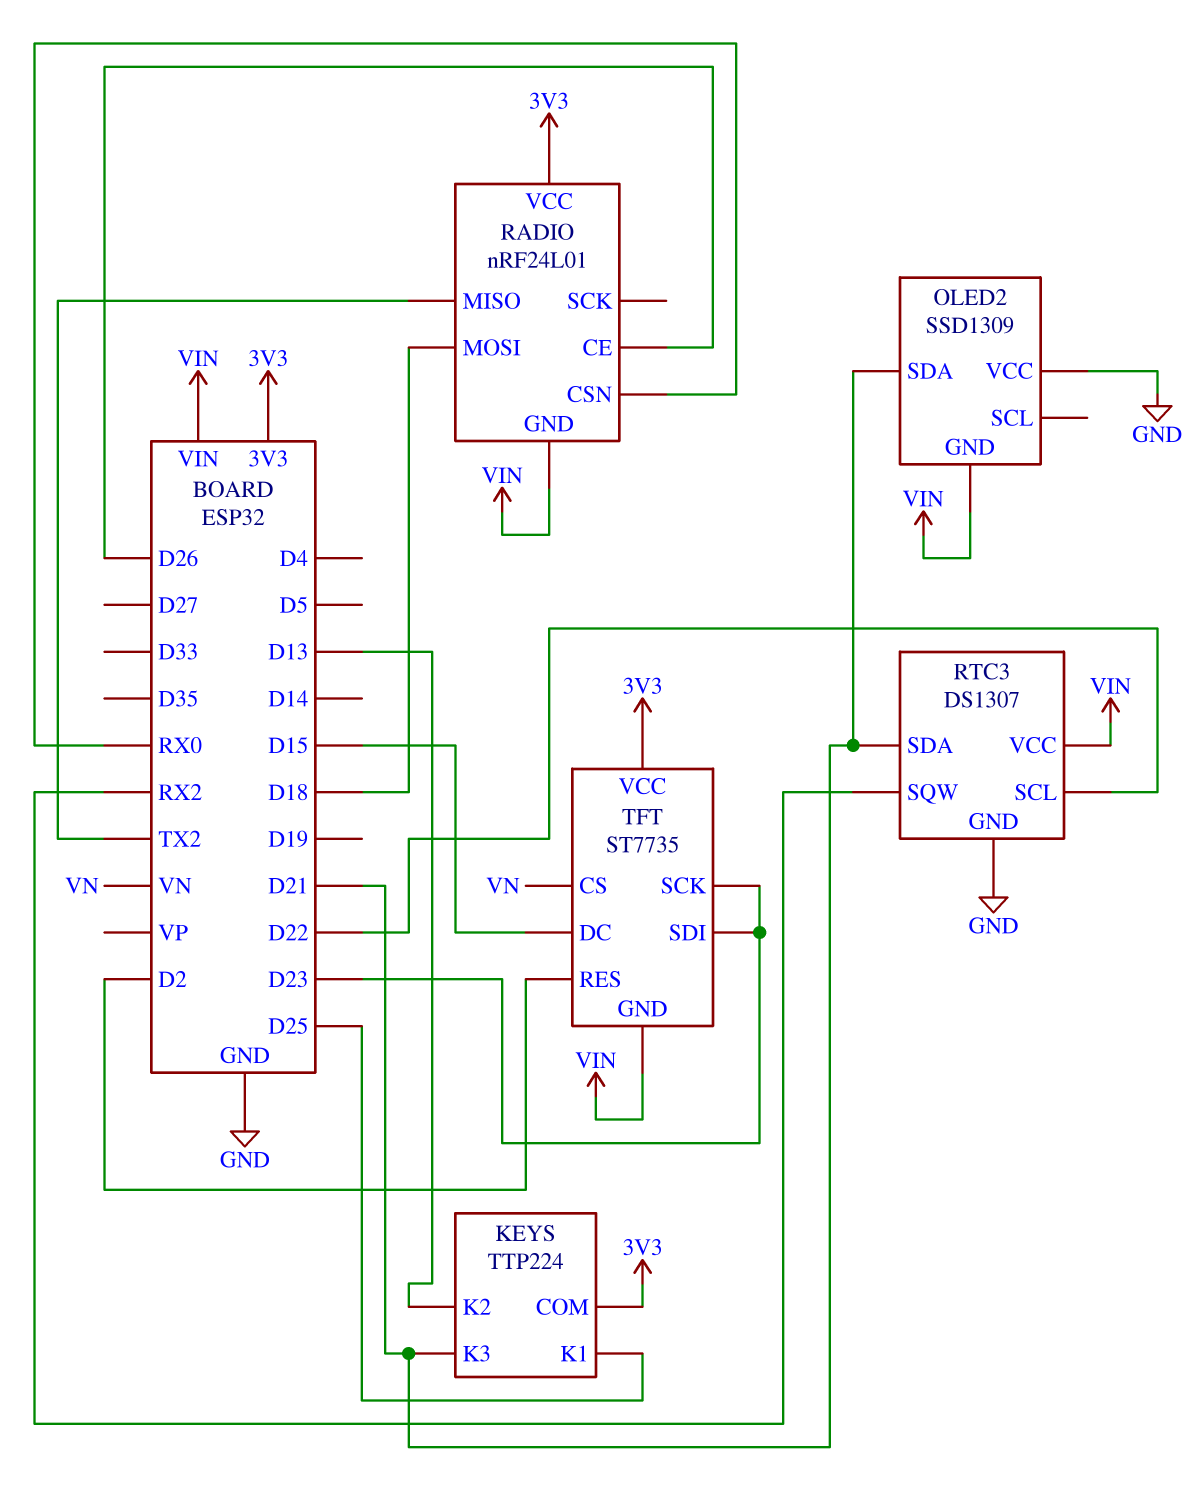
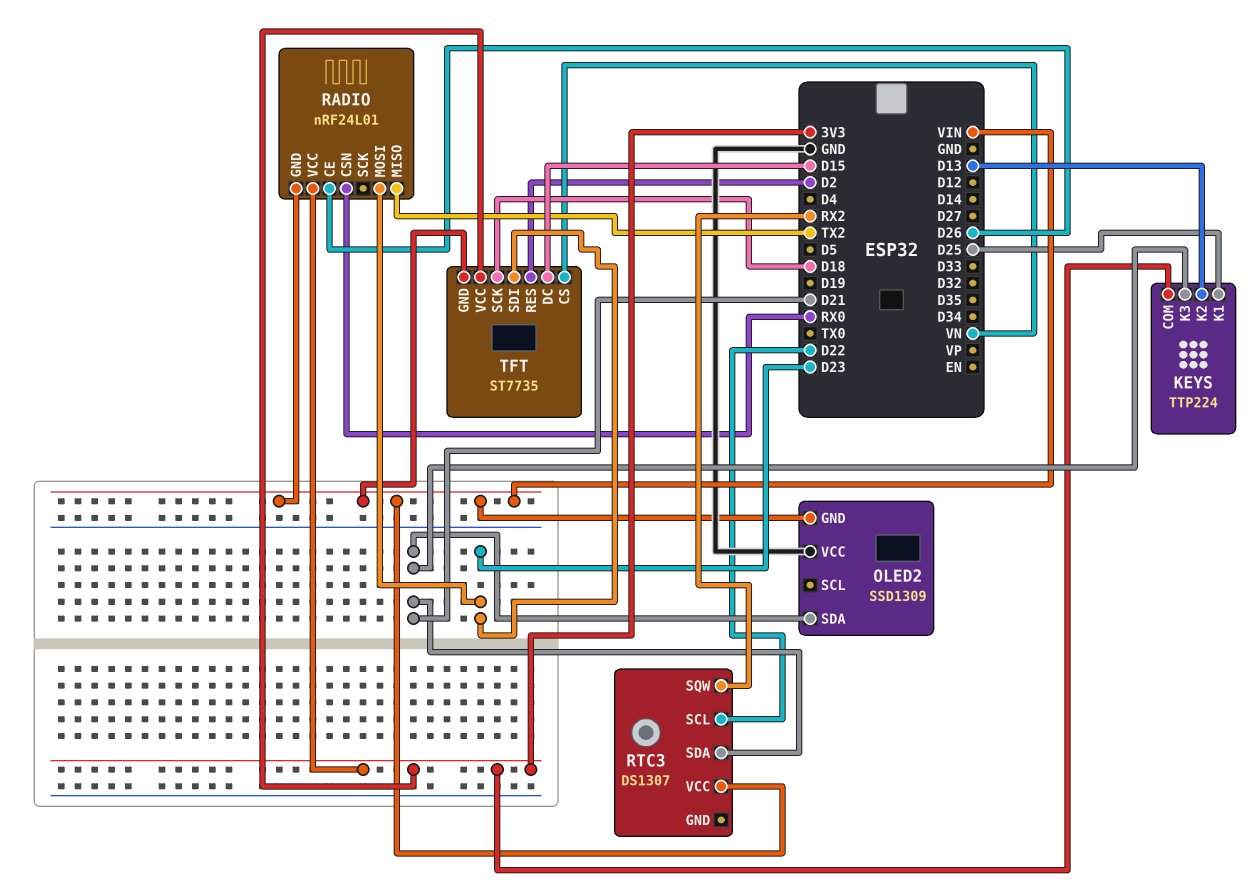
RADIO pin MOSI: D18 -> D23
RTC3 pin GND: GND -> none
TFT pin SCK: D23 -> D18

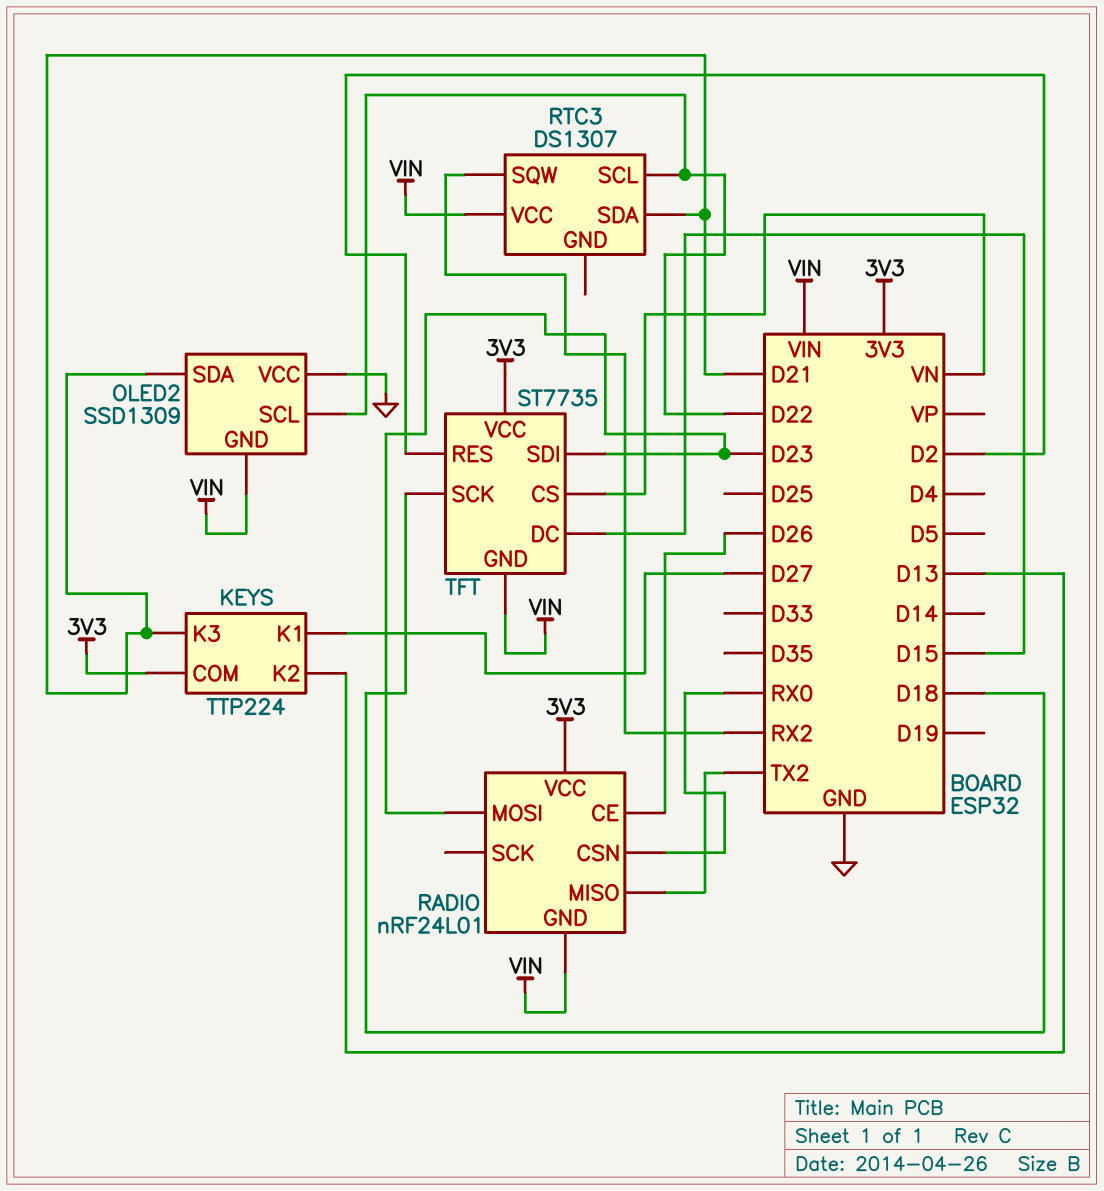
KEYS pin K1: D25 -> D27
OLED2 pin SCL: none -> D22

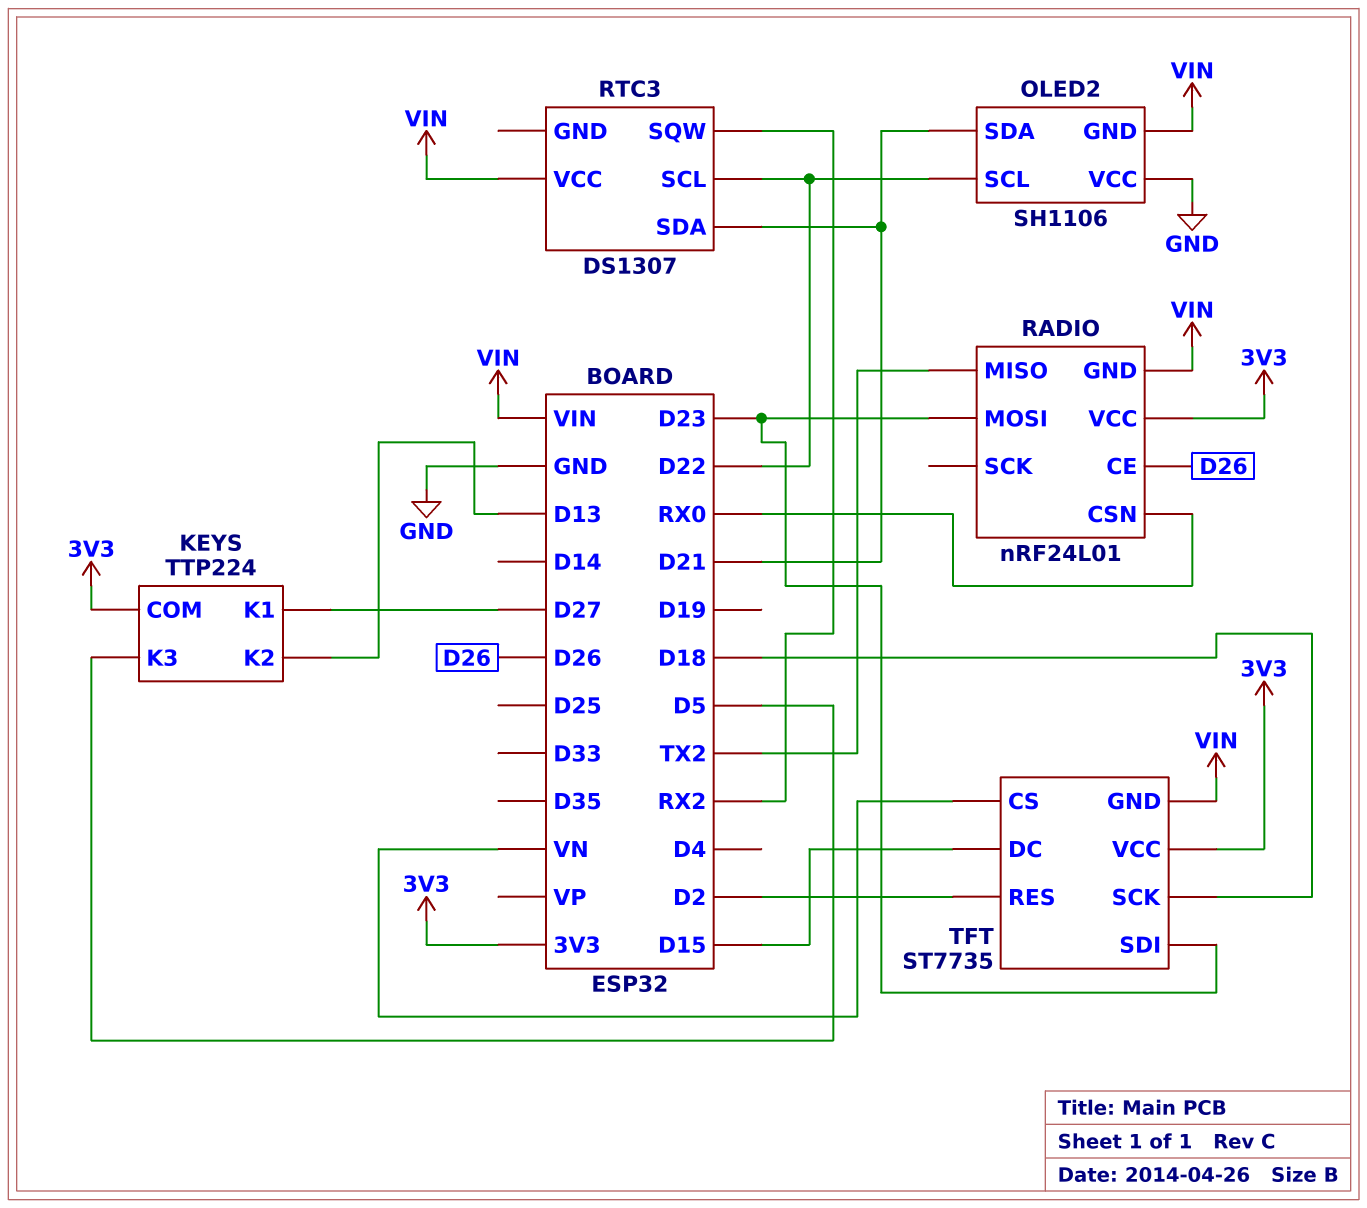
KEYS pin K3: D21 -> D5
OLED2: SSD1309 -> SH1106

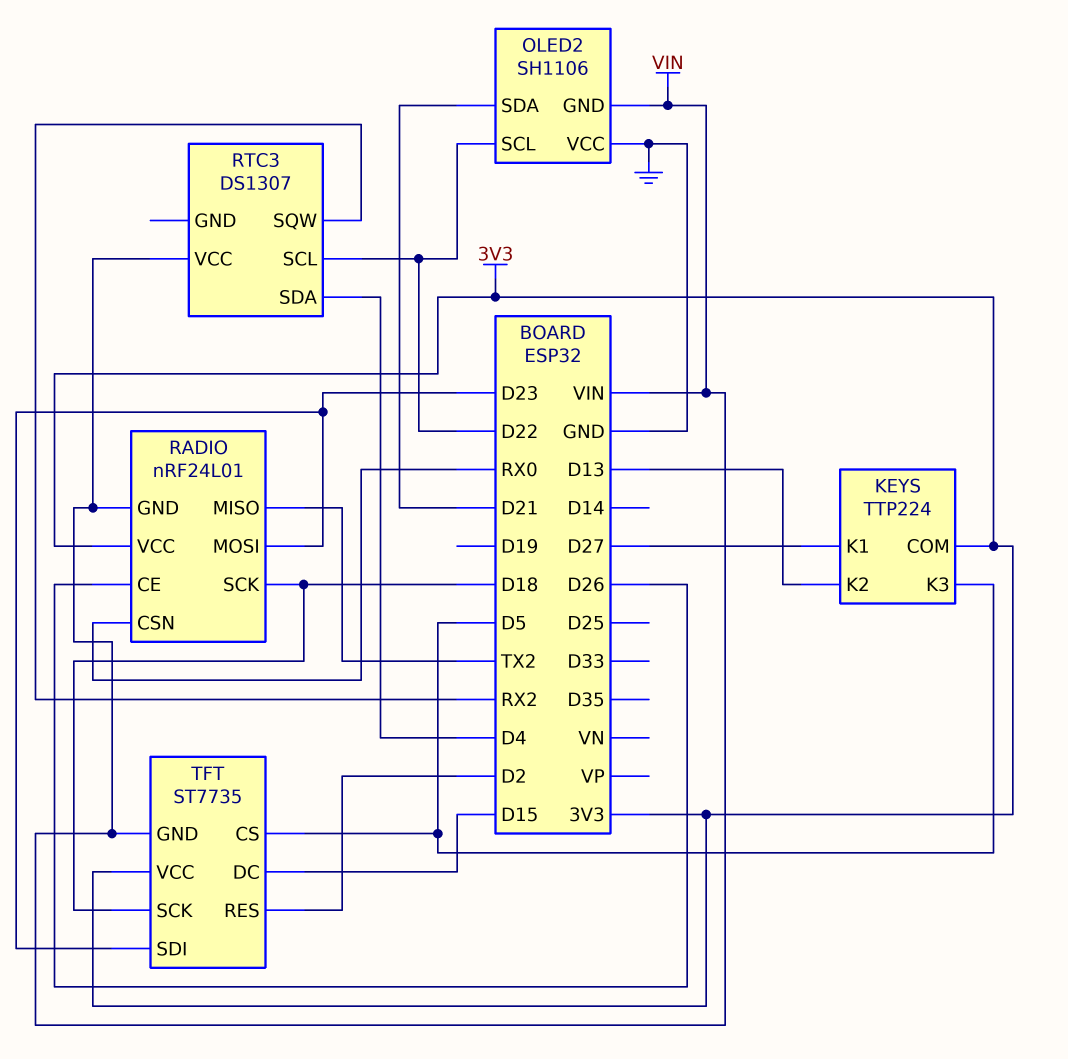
RADIO pin SCK: none -> D18
RTC3 pin SDA: D21 -> D4
TFT pin CS: VN -> D5

